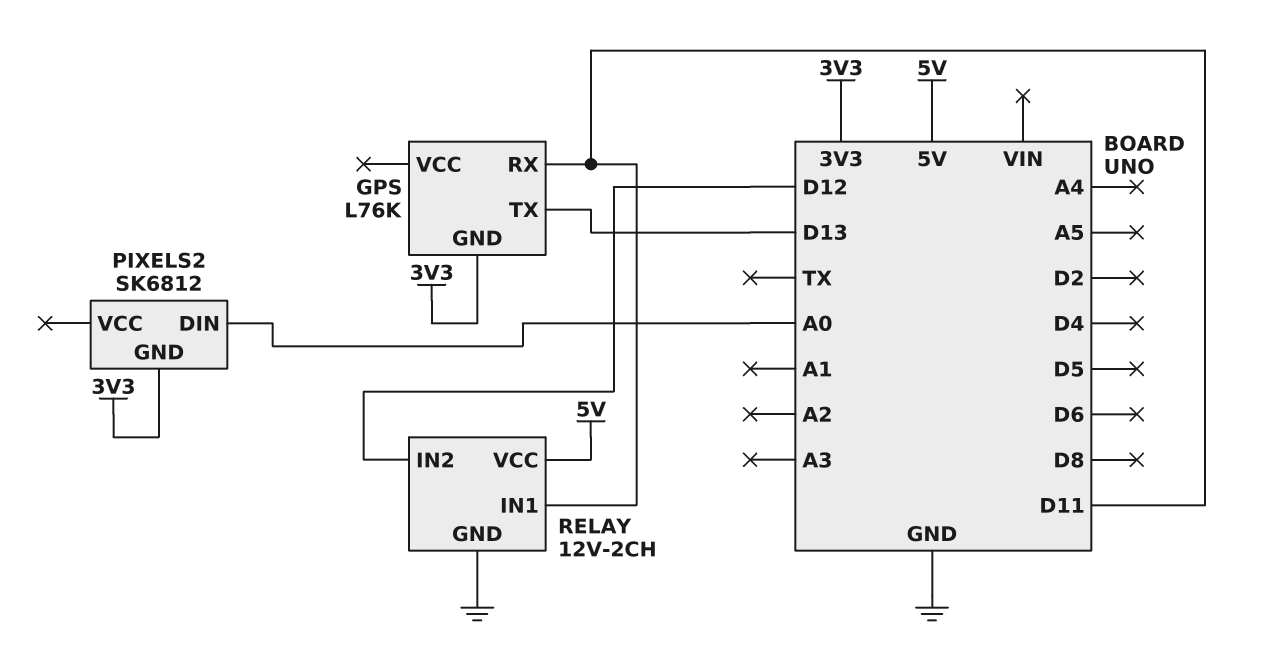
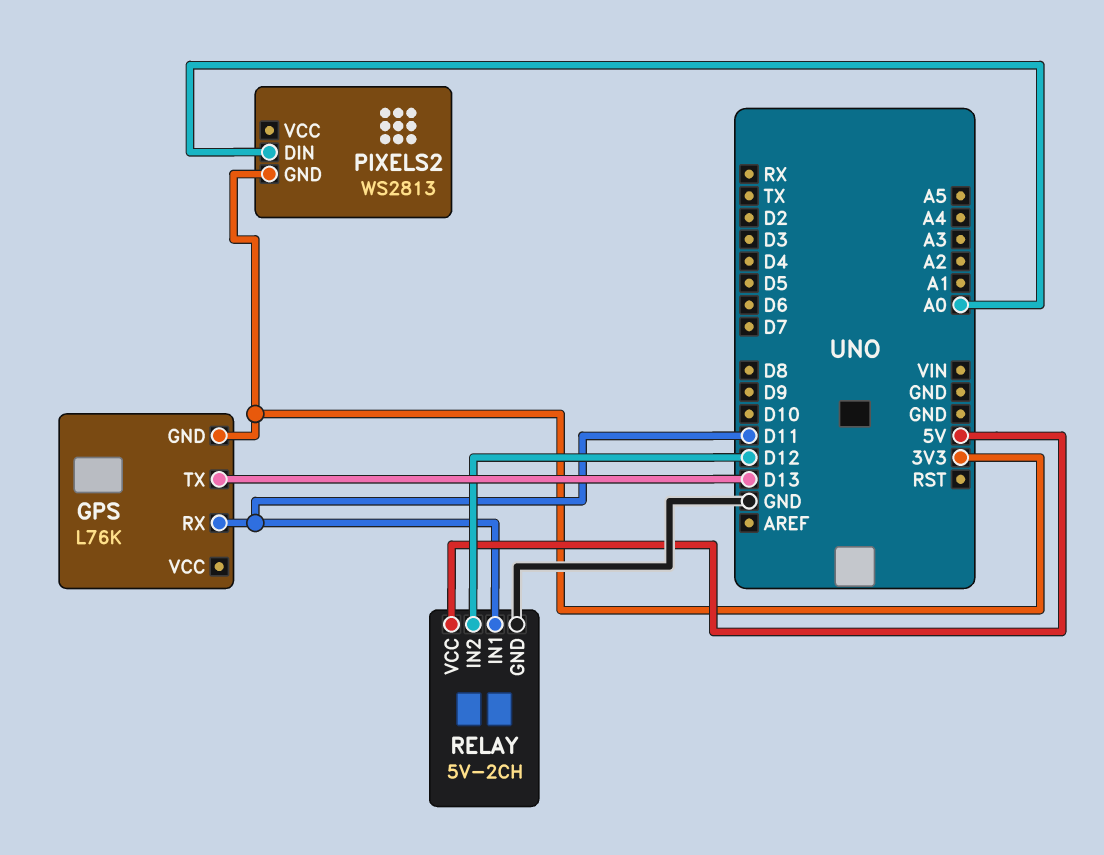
PIXELS2: SK6812 -> WS2813
RELAY: 12V-2CH -> 5V-2CH

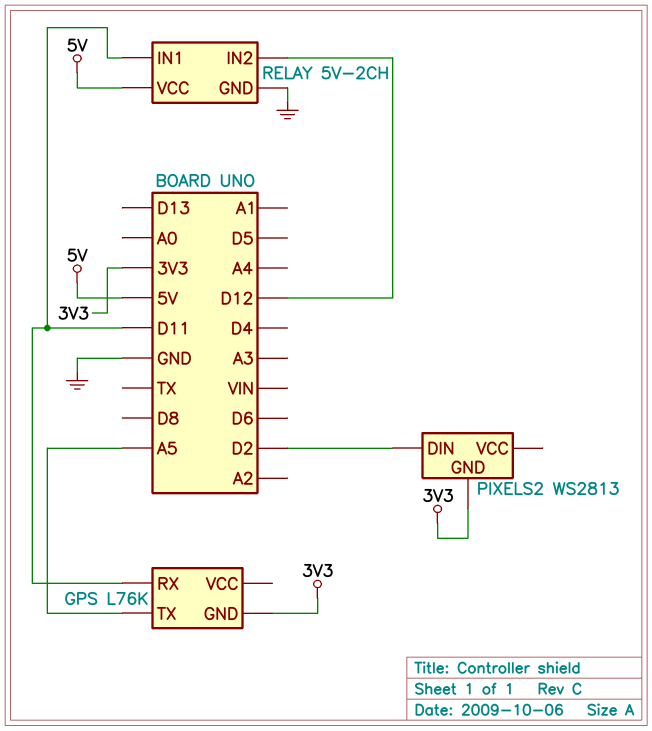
GPS pin TX: D13 -> A5
PIXELS2 pin DIN: A0 -> D2

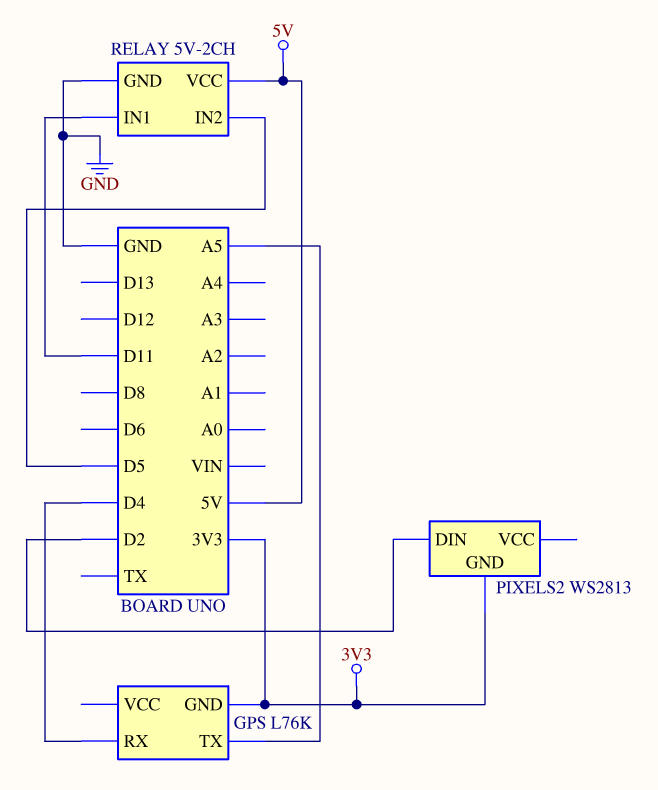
GPS pin RX: D11 -> D4
RELAY pin IN2: D12 -> D5

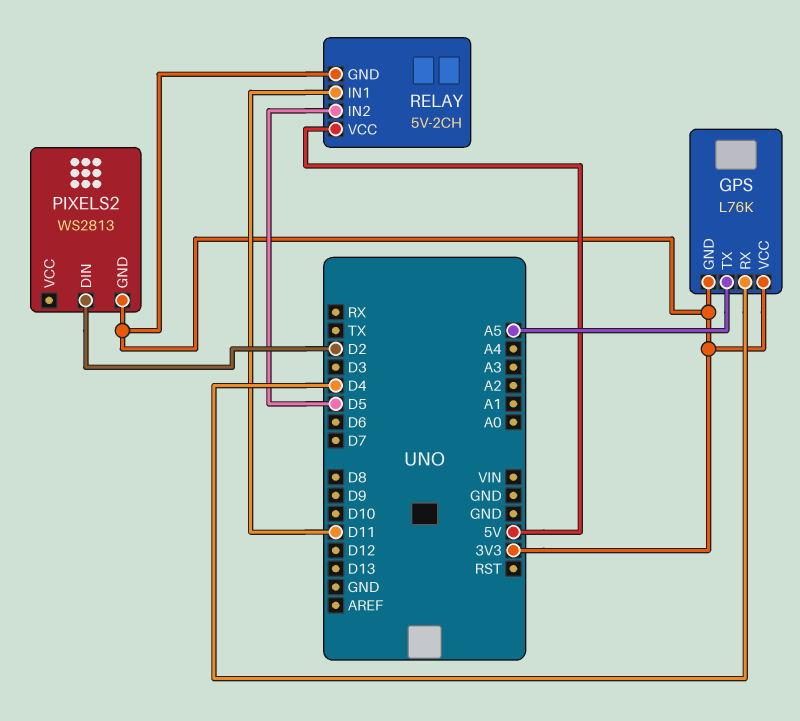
GPS pin VCC: none -> 3V3
RELAY pin GND: GND -> 3V3

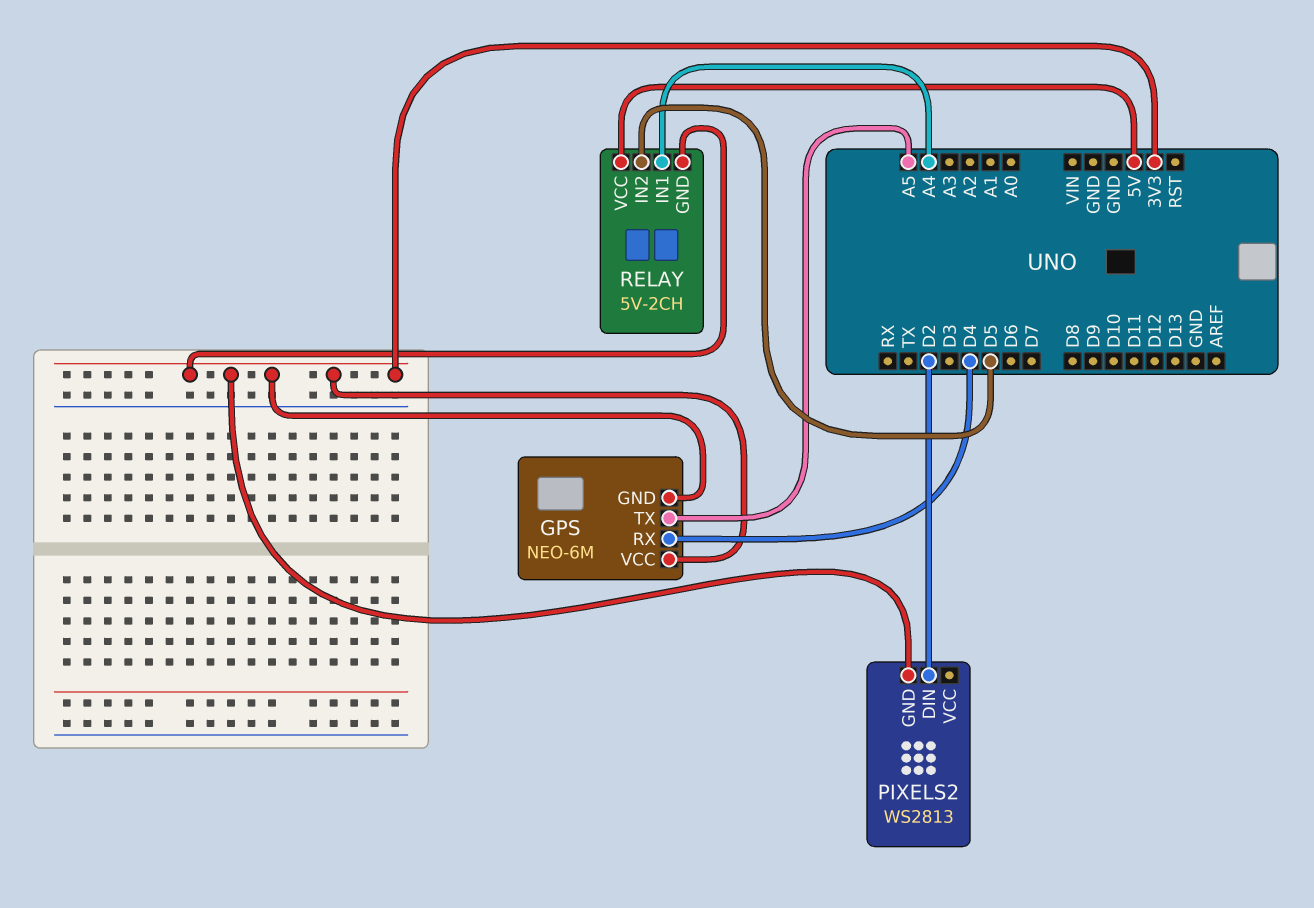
GPS: L76K -> NEO-6M
RELAY pin IN1: D11 -> A4

